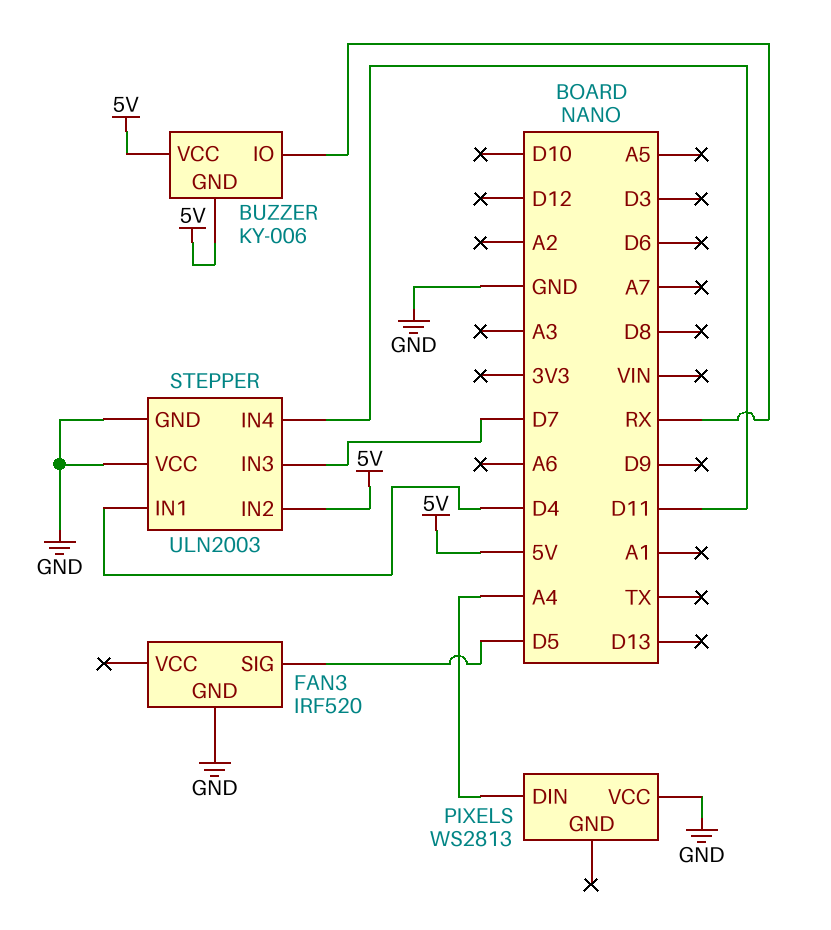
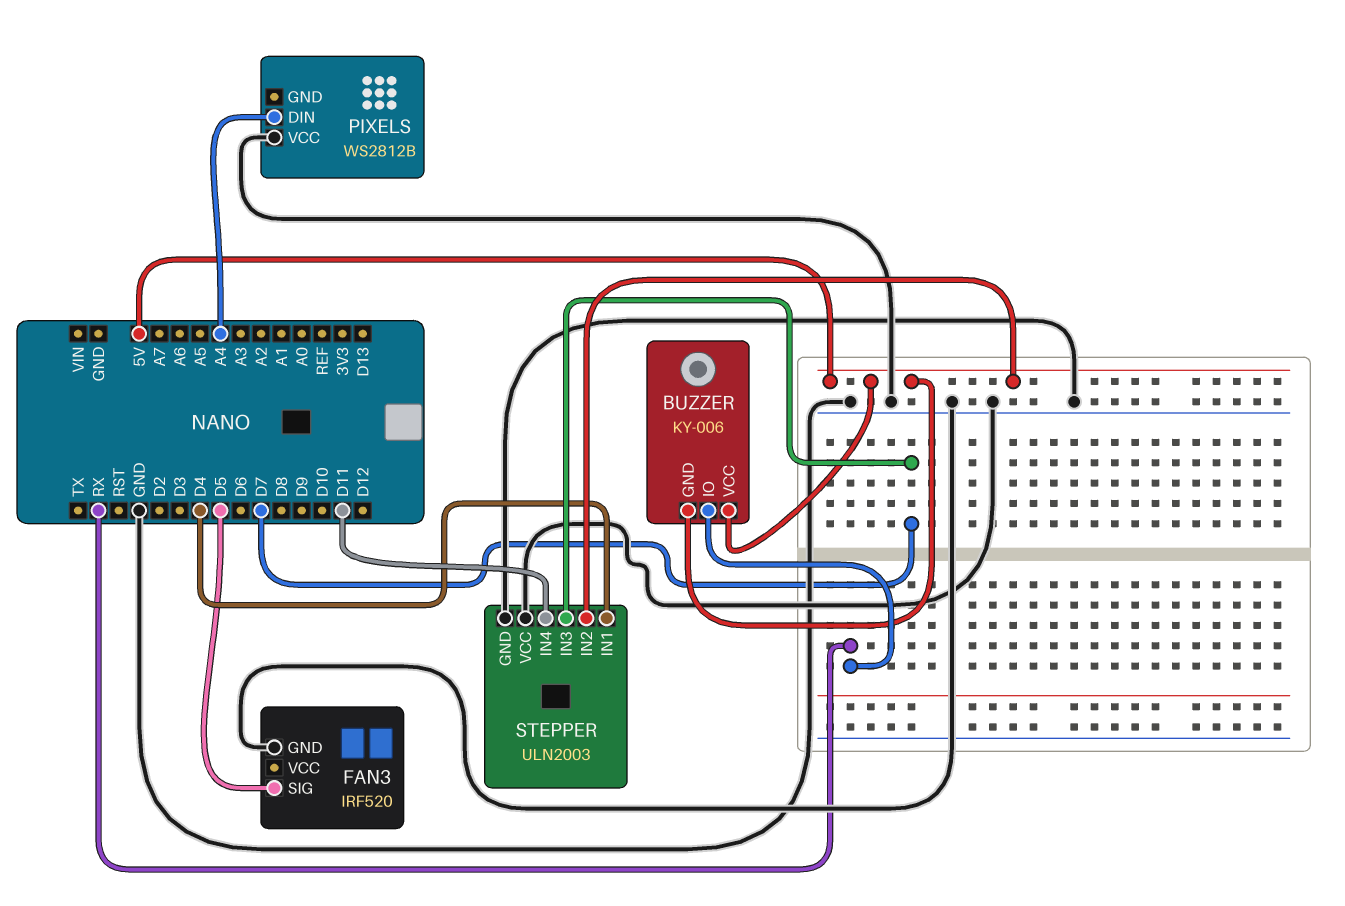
PIXELS: WS2813 -> WS2812B

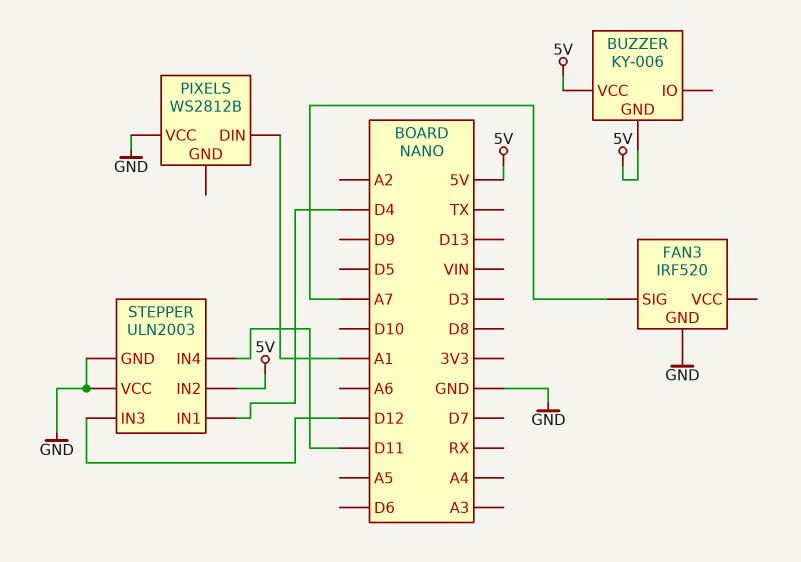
BUZZER pin IO: RX -> none
FAN3 pin SIG: D5 -> A7
PIXELS pin DIN: A4 -> A1
STEPPER pin IN3: D7 -> D12

